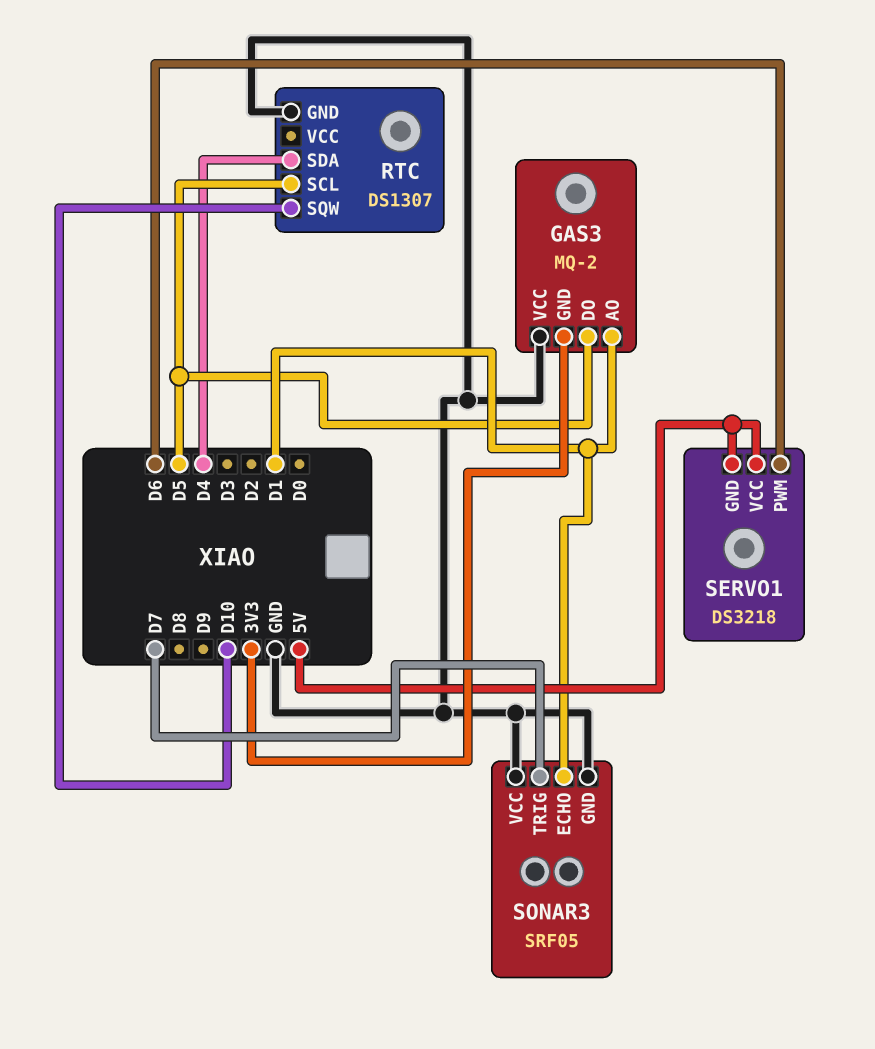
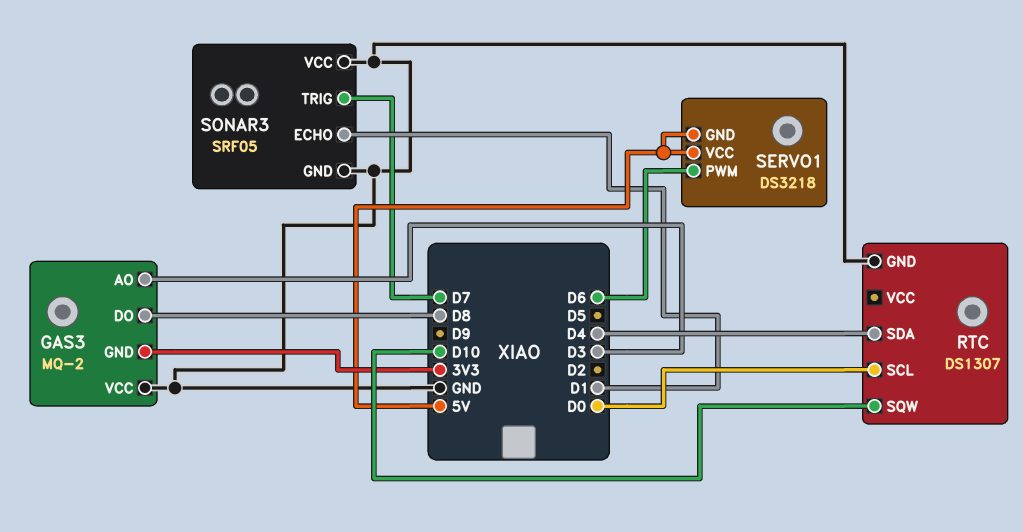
GAS3 pin AO: D1 -> D3
GAS3 pin DO: D5 -> D8
RTC pin SCL: D5 -> D0

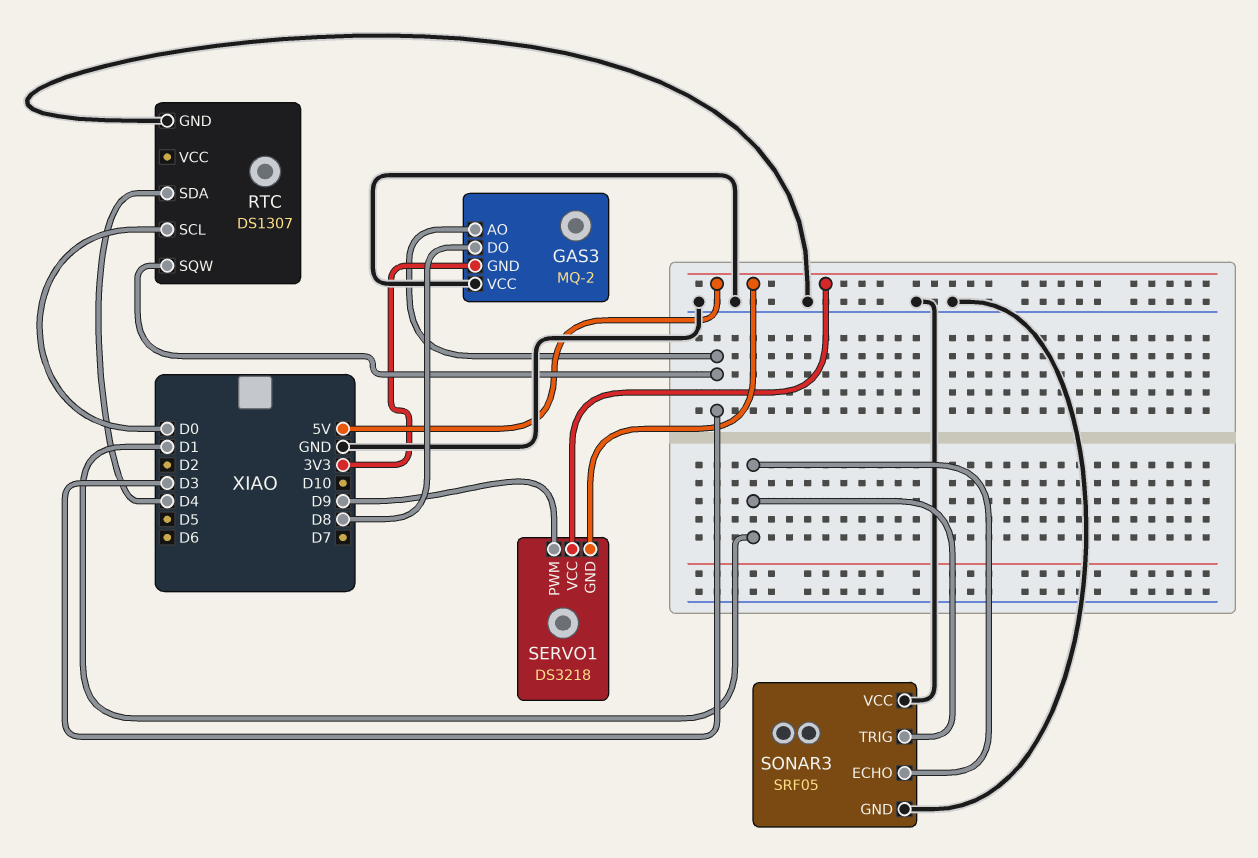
RTC pin SQW: D10 -> D3
SERVO1 pin PWM: D6 -> D9
SONAR3 pin TRIG: D7 -> D1

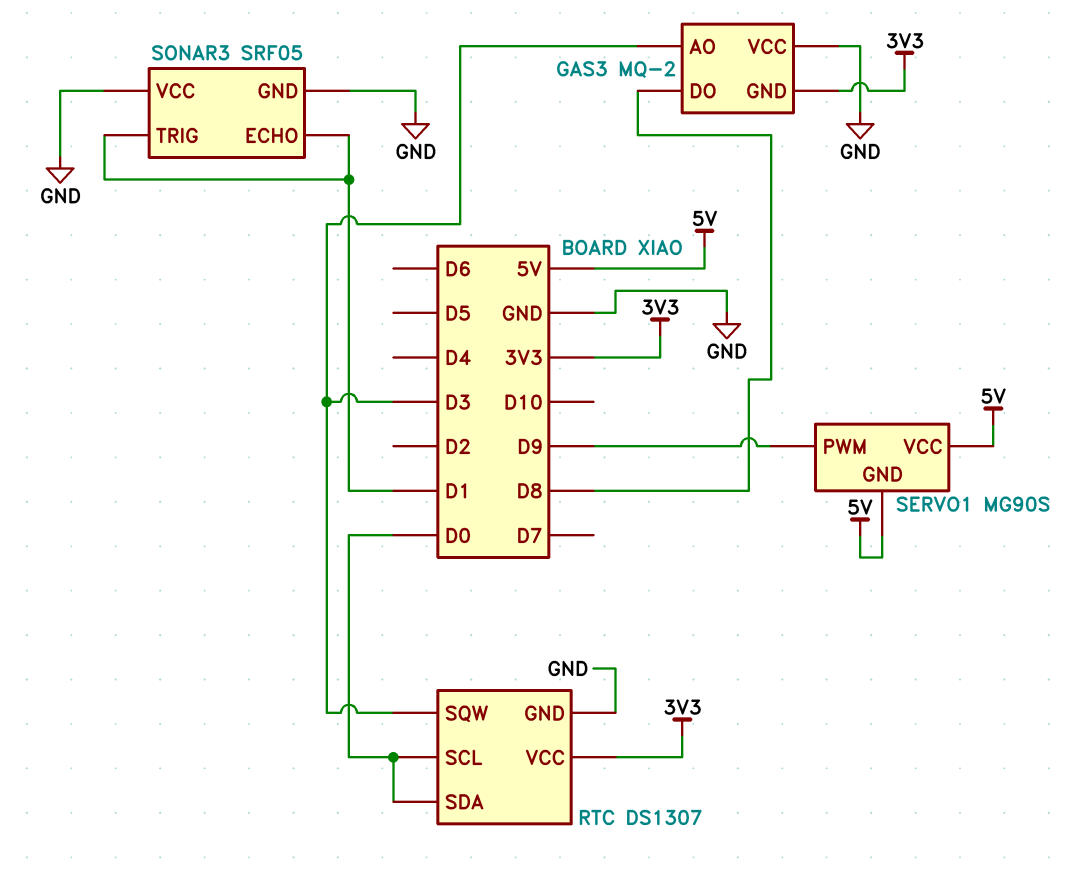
RTC pin SDA: D4 -> D0
RTC pin VCC: none -> 3V3
SERVO1: DS3218 -> MG90S

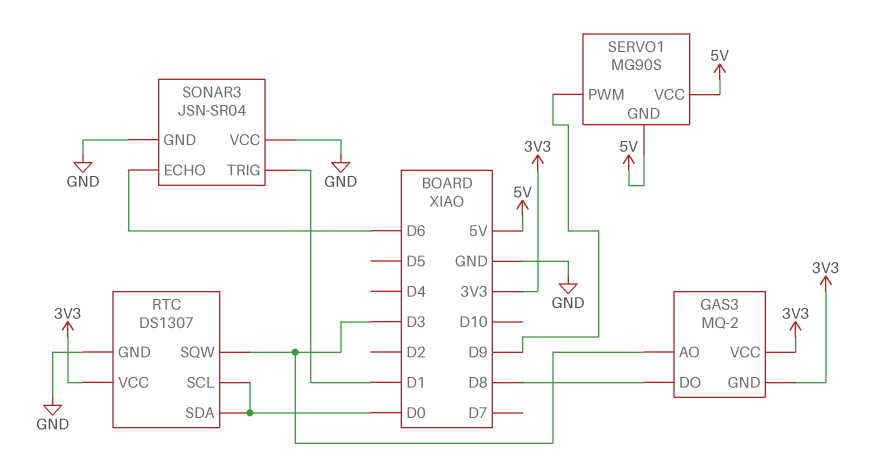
GAS3 pin VCC: GND -> 3V3
SONAR3: SRF05 -> JSN-SR04
SONAR3 pin ECHO: D1 -> D6

